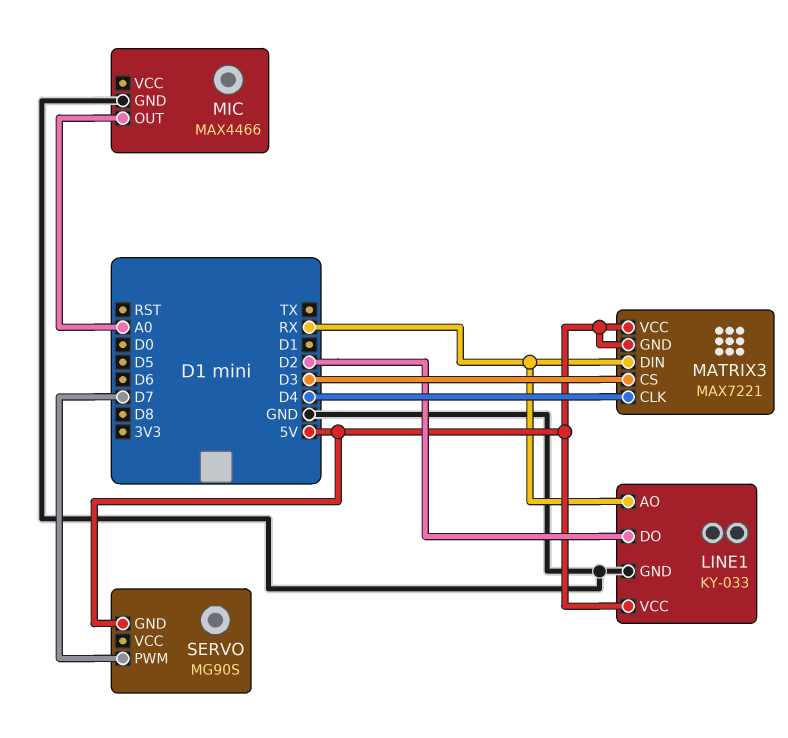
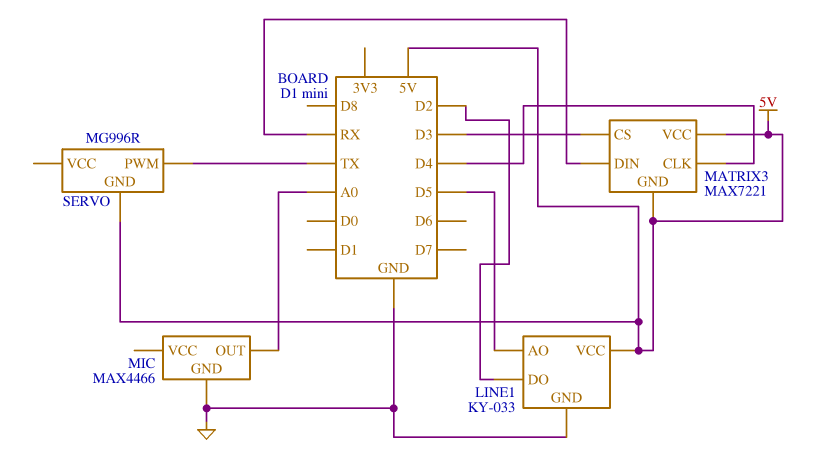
LINE1 pin AO: RX -> D5
SERVO: MG90S -> MG996R
SERVO pin PWM: D7 -> TX

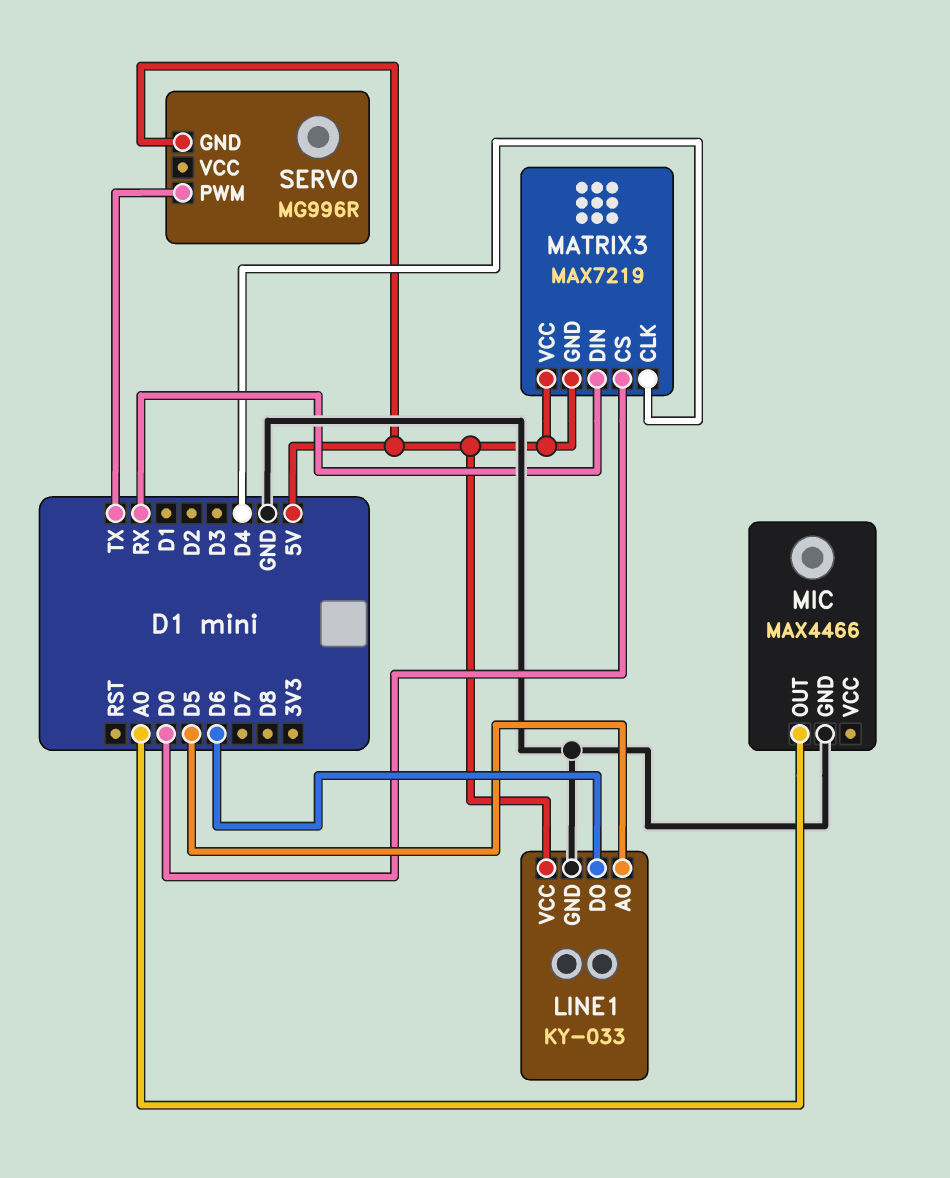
LINE1 pin DO: D2 -> D6
MATRIX3: MAX7221 -> MAX7219
MATRIX3 pin CS: D3 -> D0

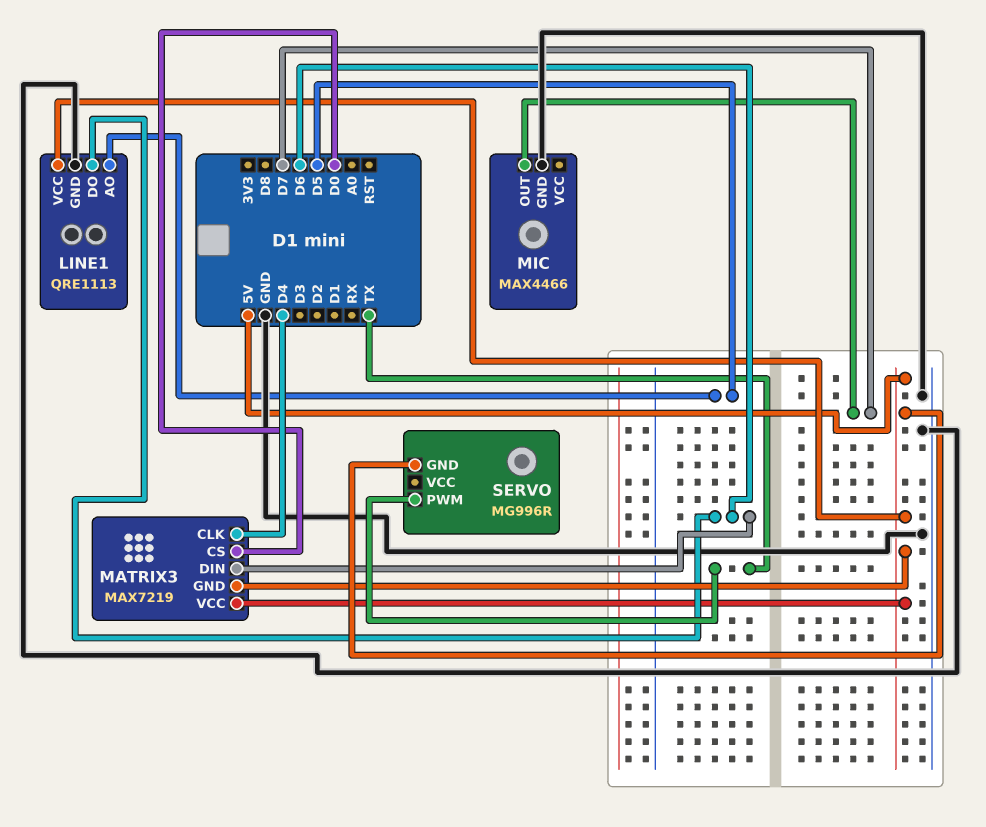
LINE1: KY-033 -> QRE1113
MATRIX3 pin DIN: RX -> D6
MIC pin OUT: A0 -> D7

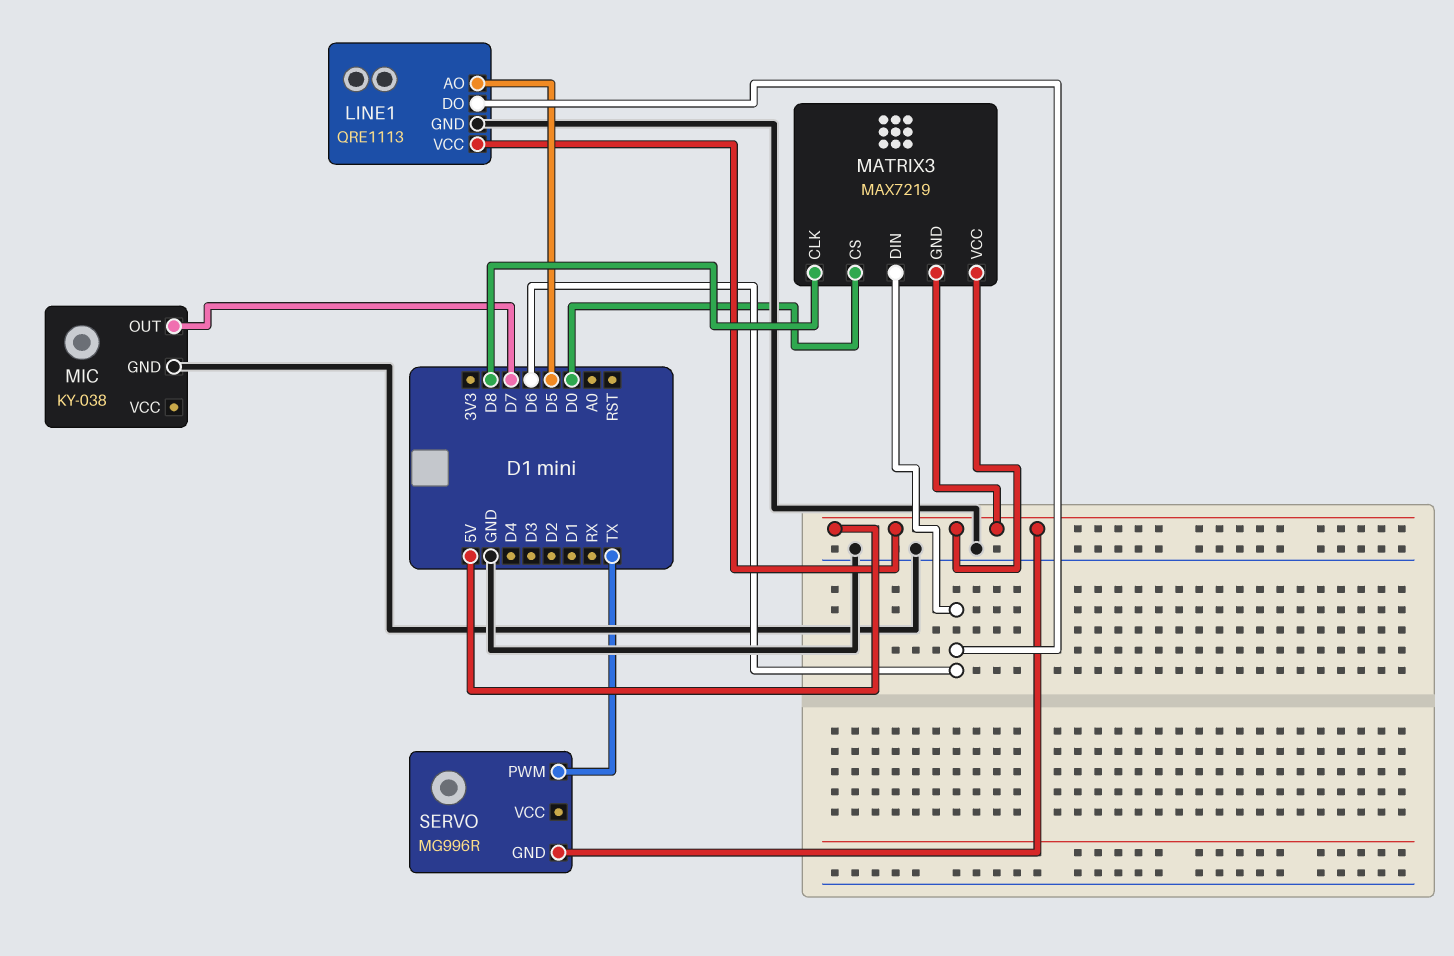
MATRIX3 pin CLK: D4 -> D8
MIC: MAX4466 -> KY-038

